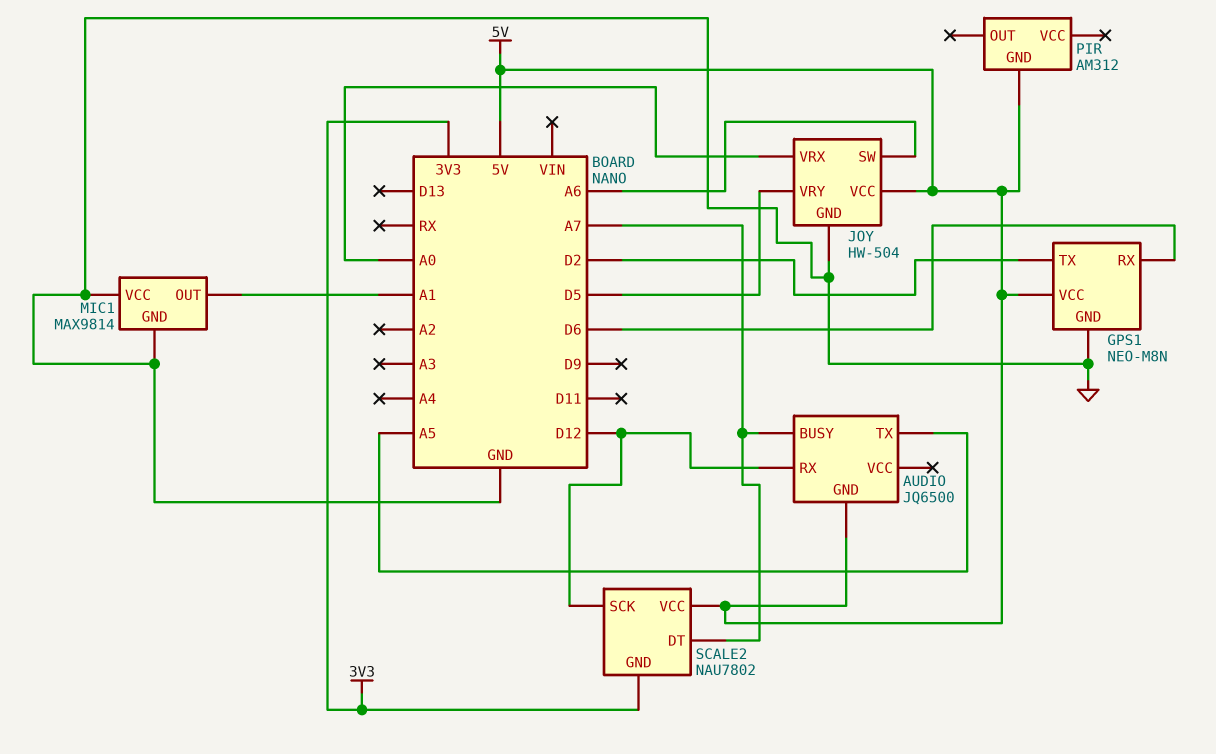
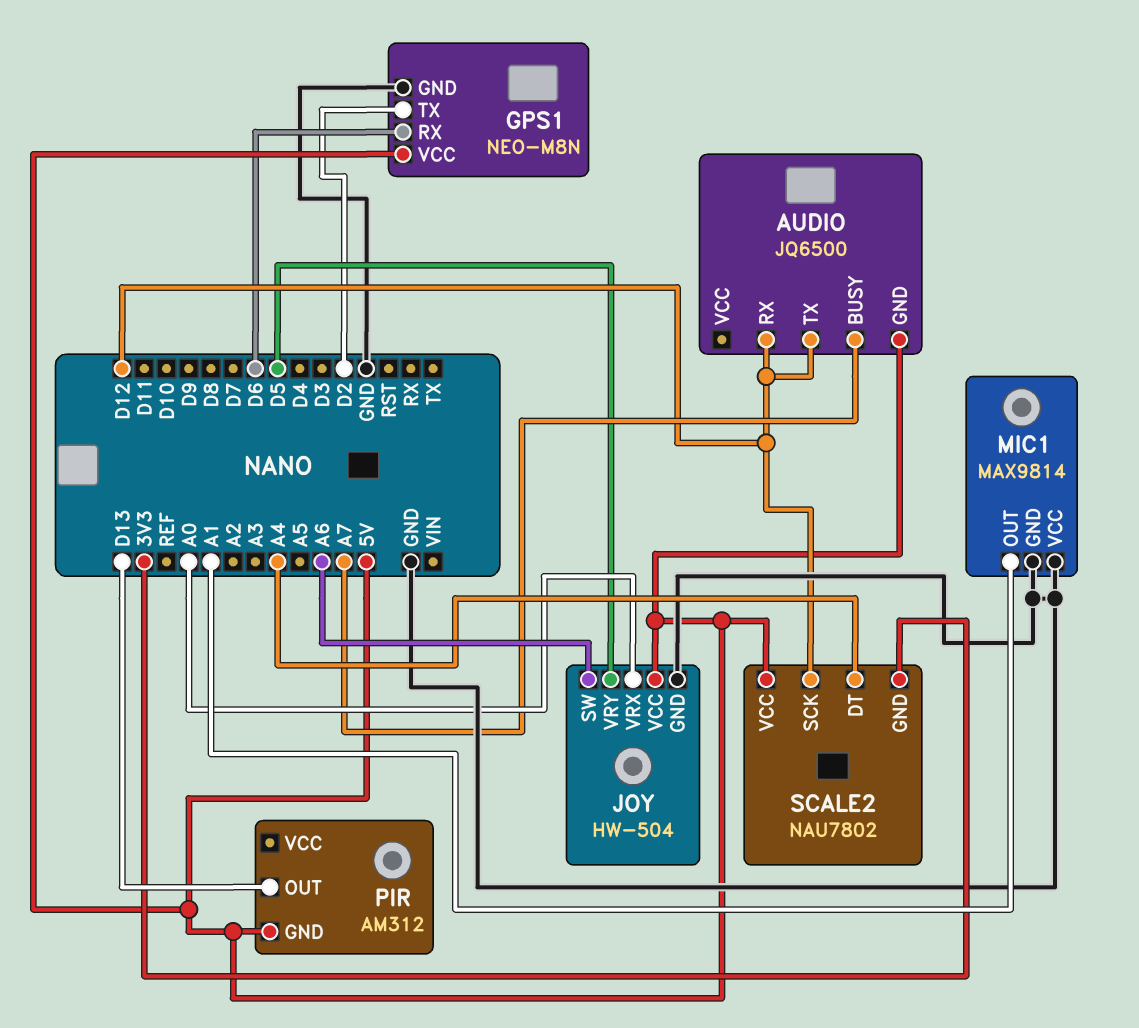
AUDIO pin TX: A5 -> D12
PIR pin OUT: none -> D13
SCALE2 pin DT: A7 -> A4

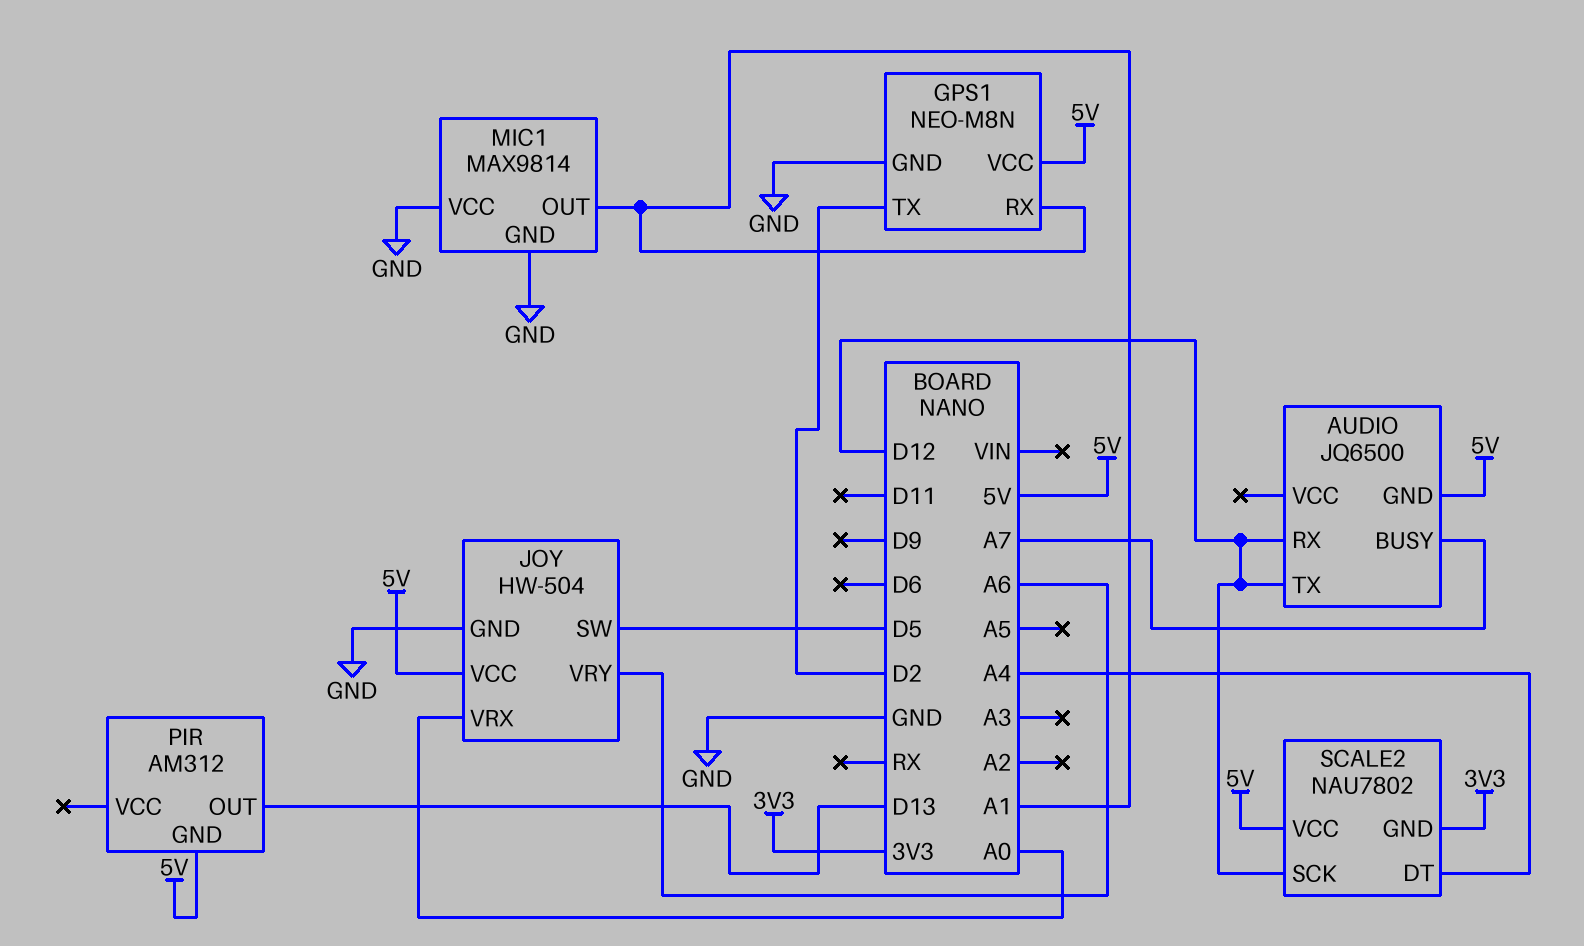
GPS1 pin RX: D6 -> A1
JOY pin SW: A6 -> D5
JOY pin VRY: D5 -> A6

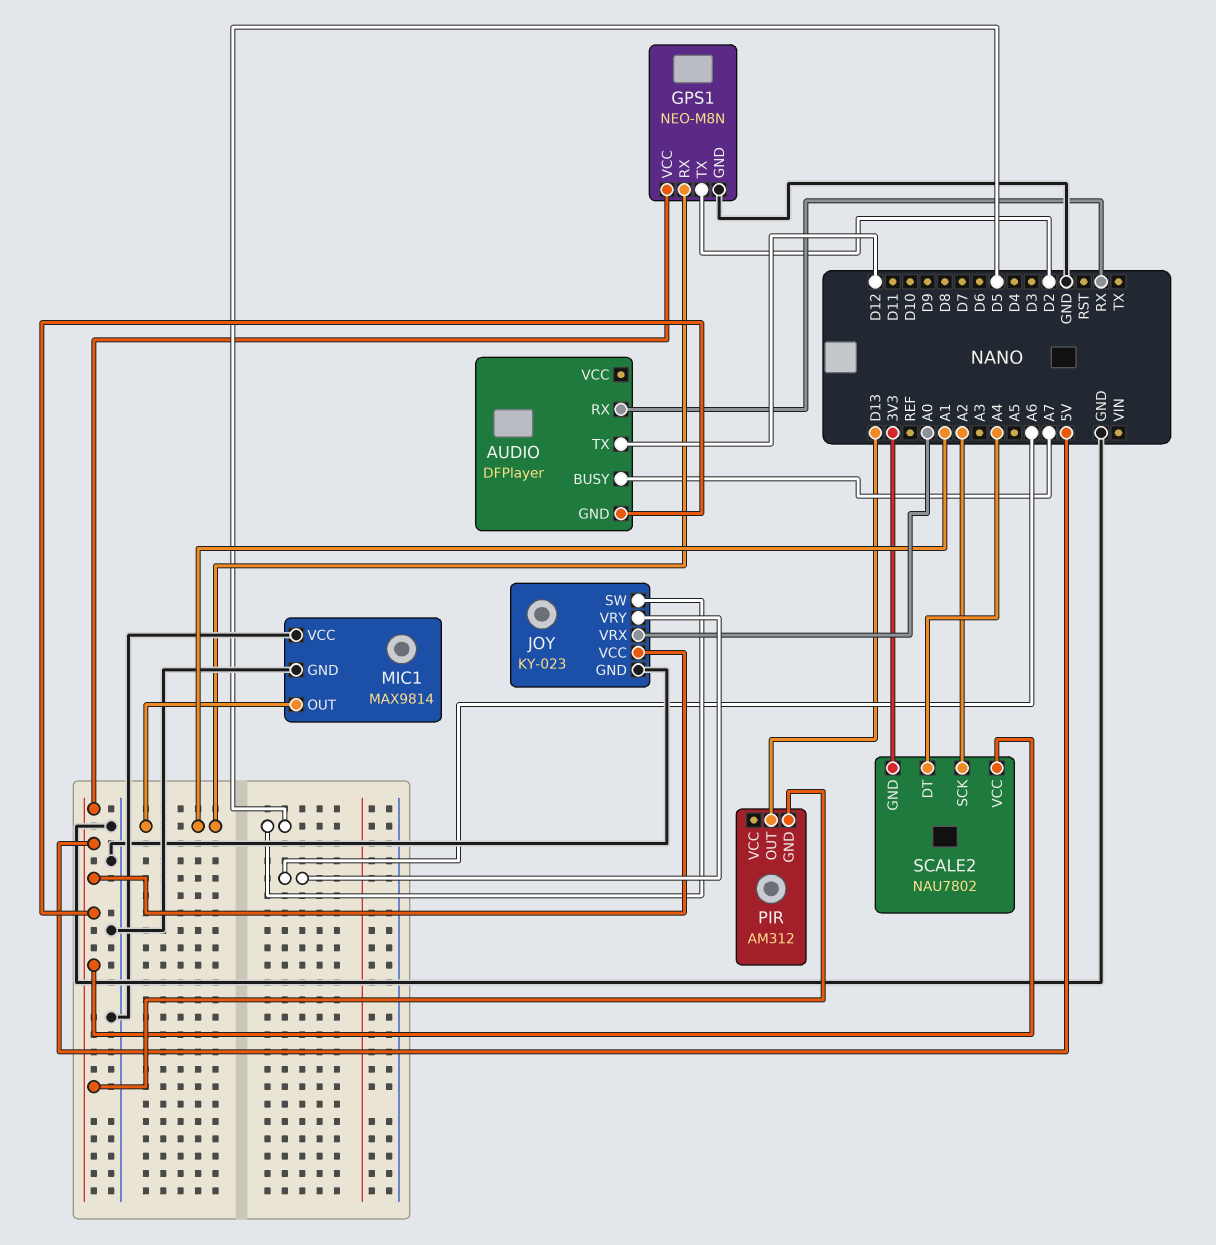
AUDIO: JQ6500 -> DFPlayer
AUDIO pin RX: D12 -> RX
JOY: HW-504 -> KY-023
SCALE2 pin SCK: D12 -> A2

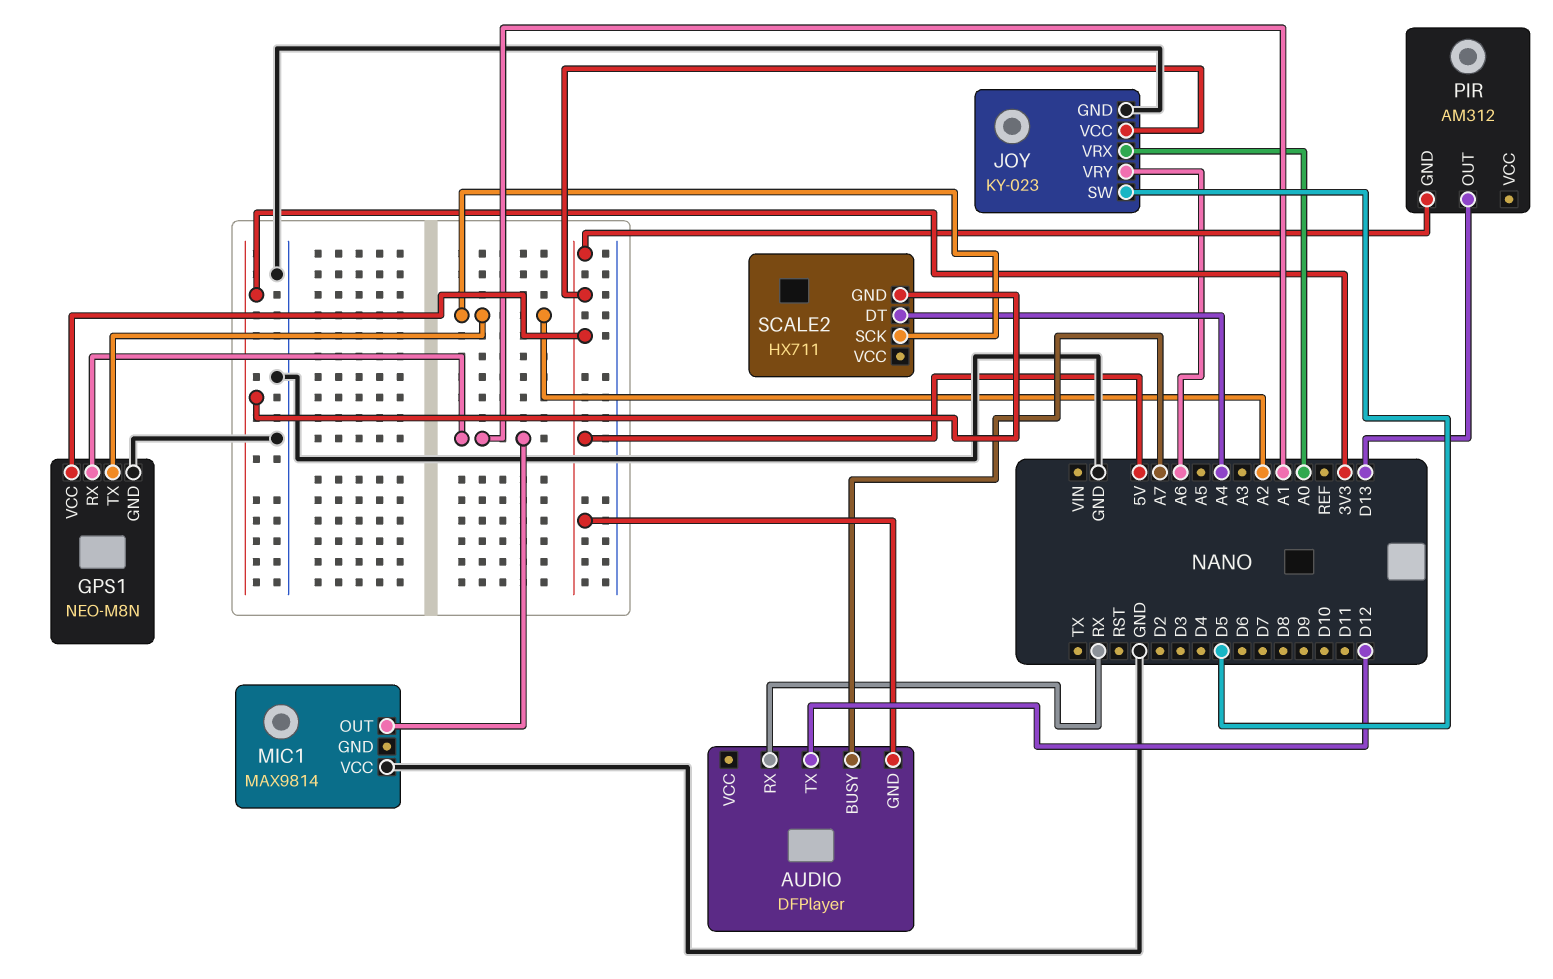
GPS1 pin TX: D2 -> A2
MIC1 pin GND: GND -> none
SCALE2: NAU7802 -> HX711
SCALE2 pin VCC: 5V -> none

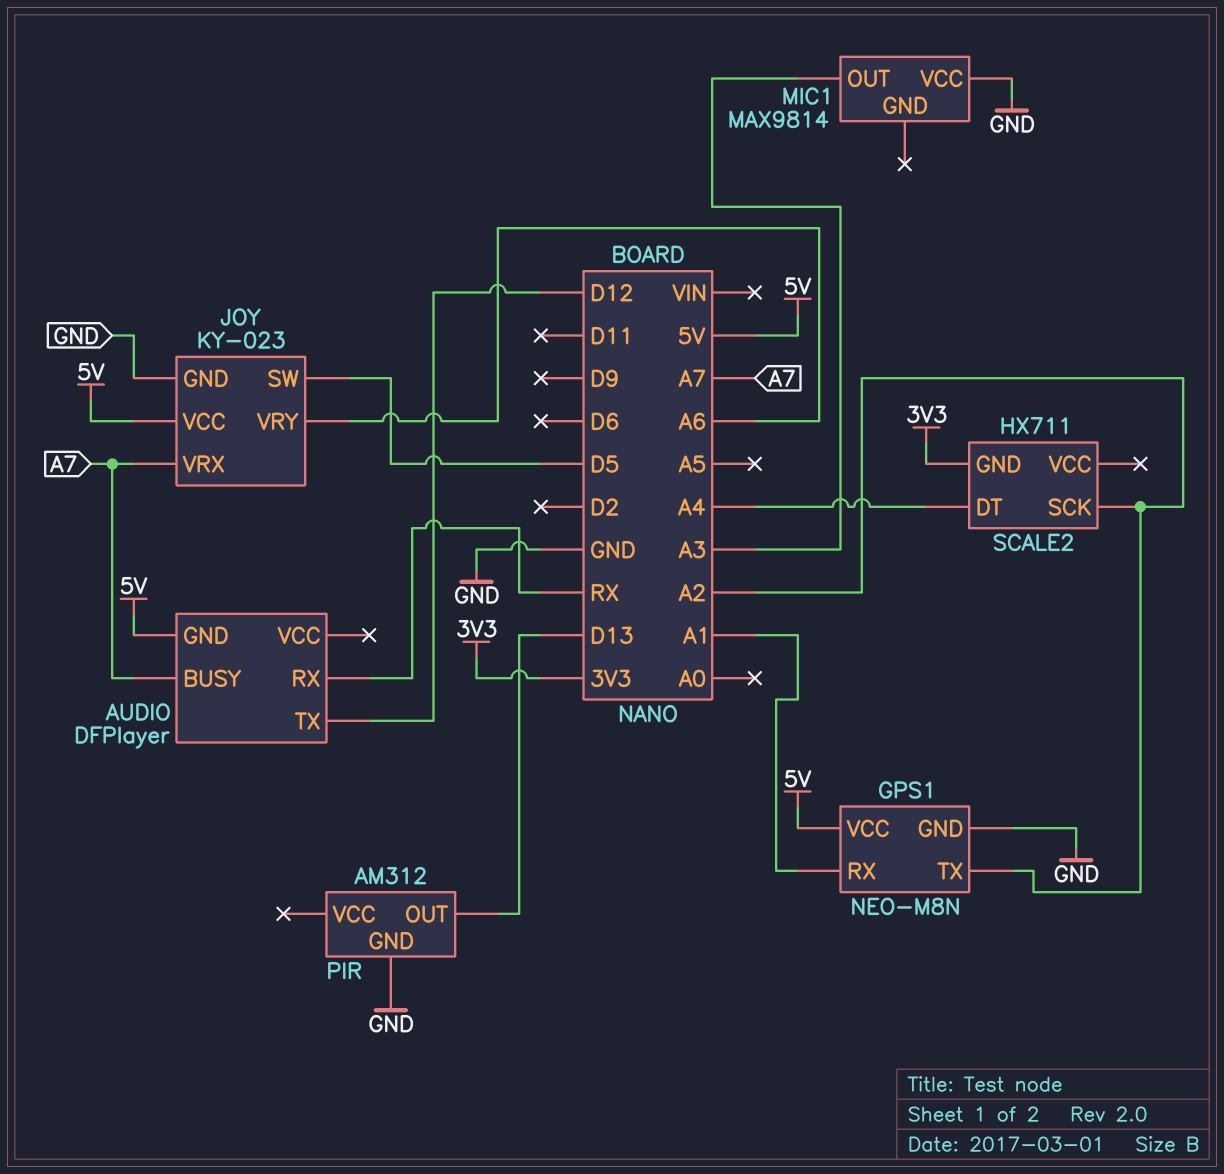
JOY pin VRX: A0 -> A7
MIC1 pin OUT: A1 -> A3
PIR pin GND: 5V -> GND

